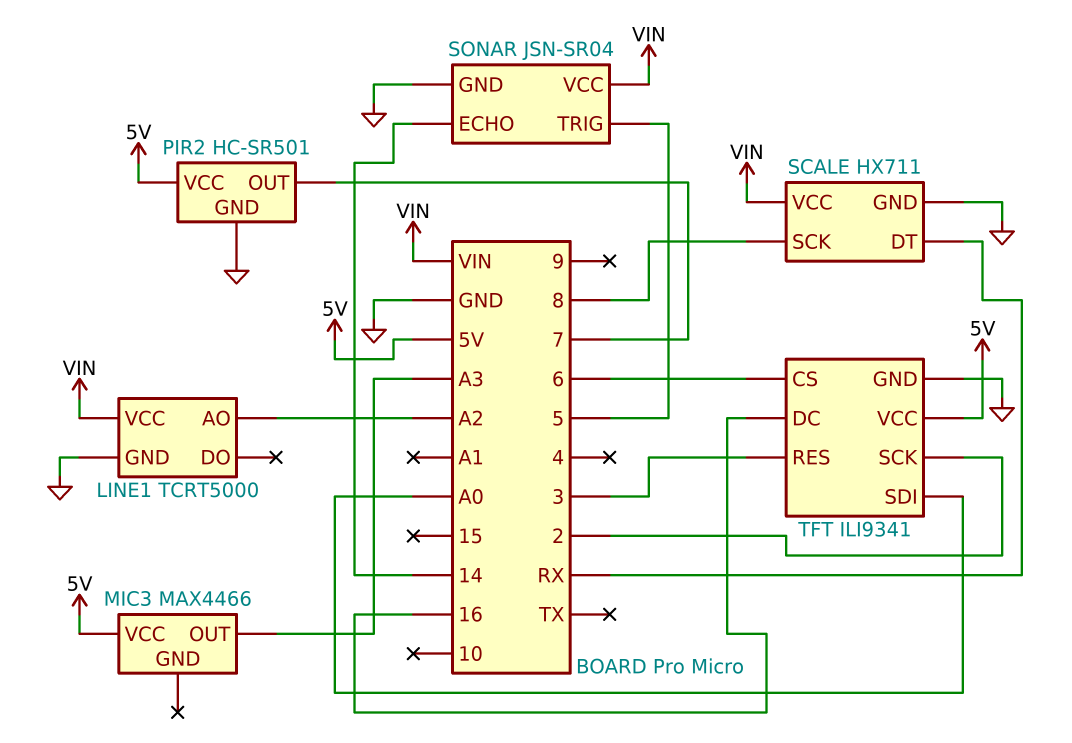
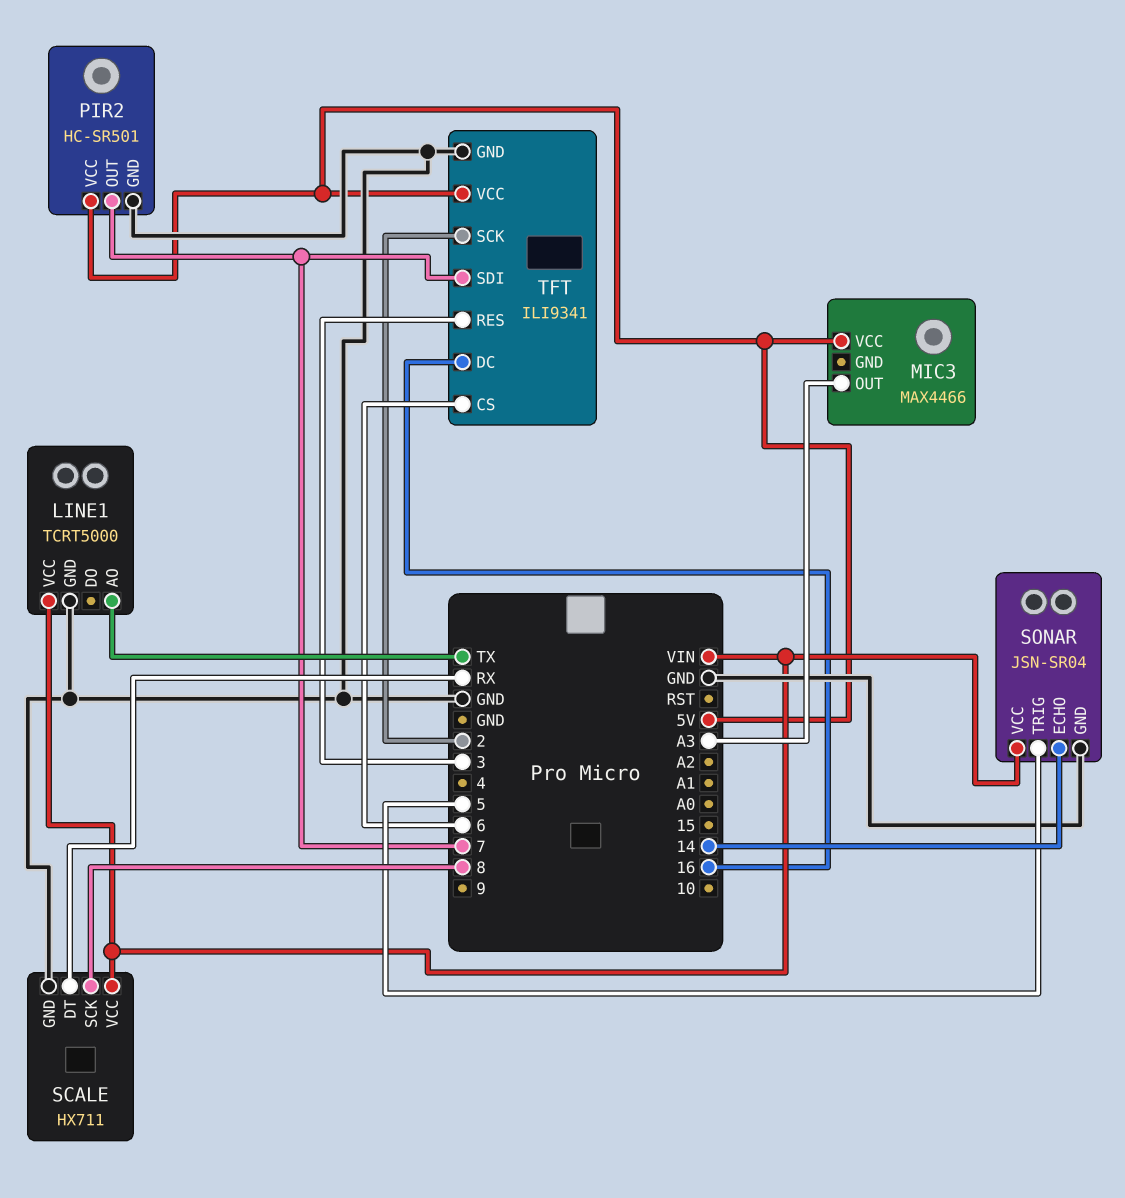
LINE1 pin AO: A2 -> TX
TFT pin SDI: A0 -> 7

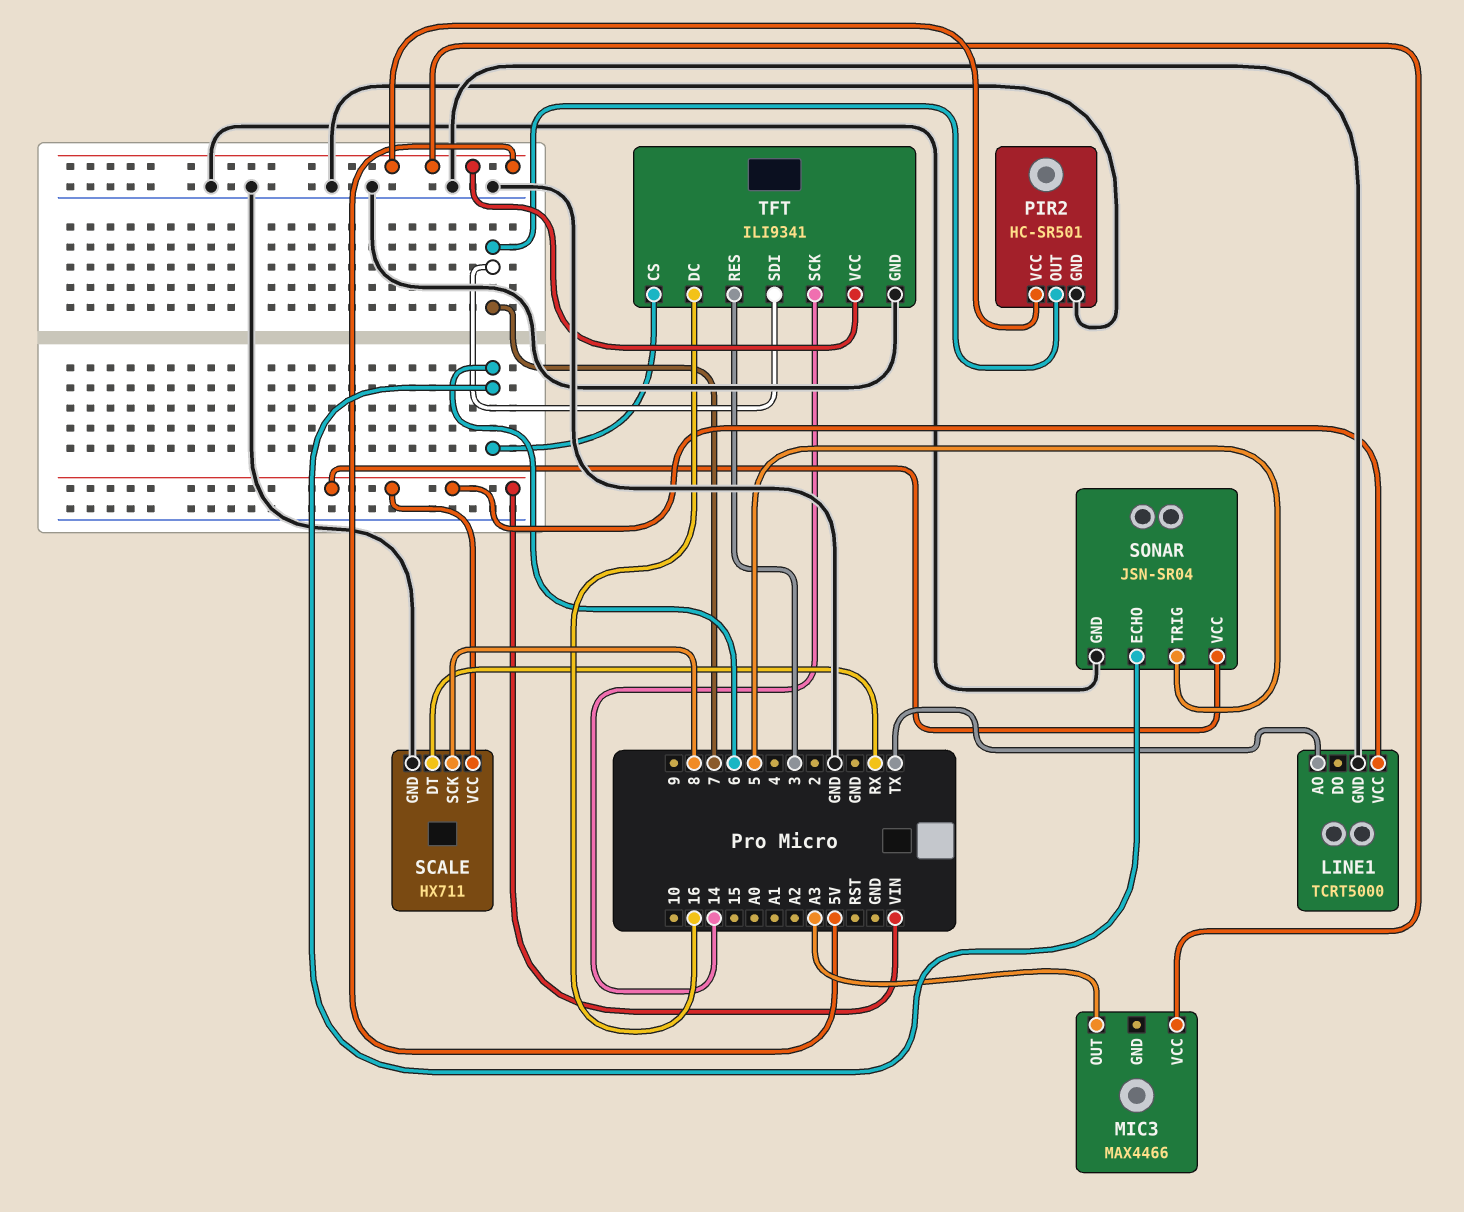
SONAR pin ECHO: 14 -> 6
TFT pin SCK: 2 -> 14

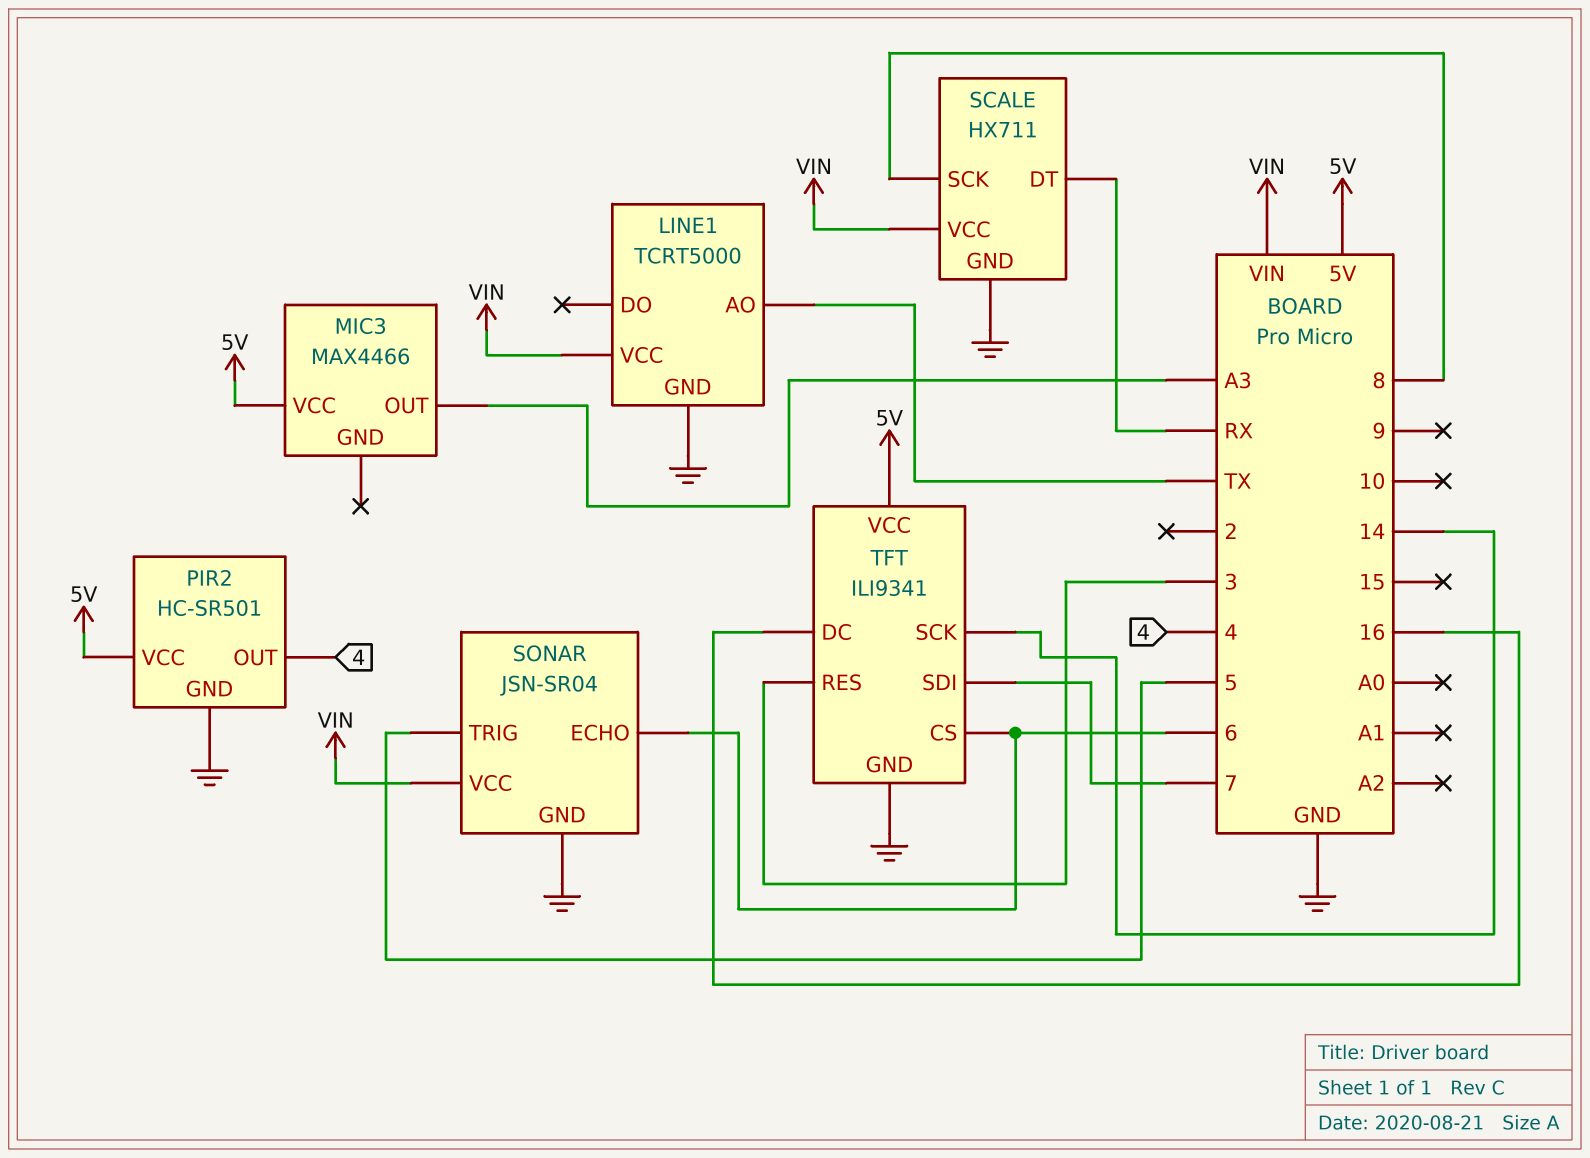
PIR2 pin OUT: 7 -> 4

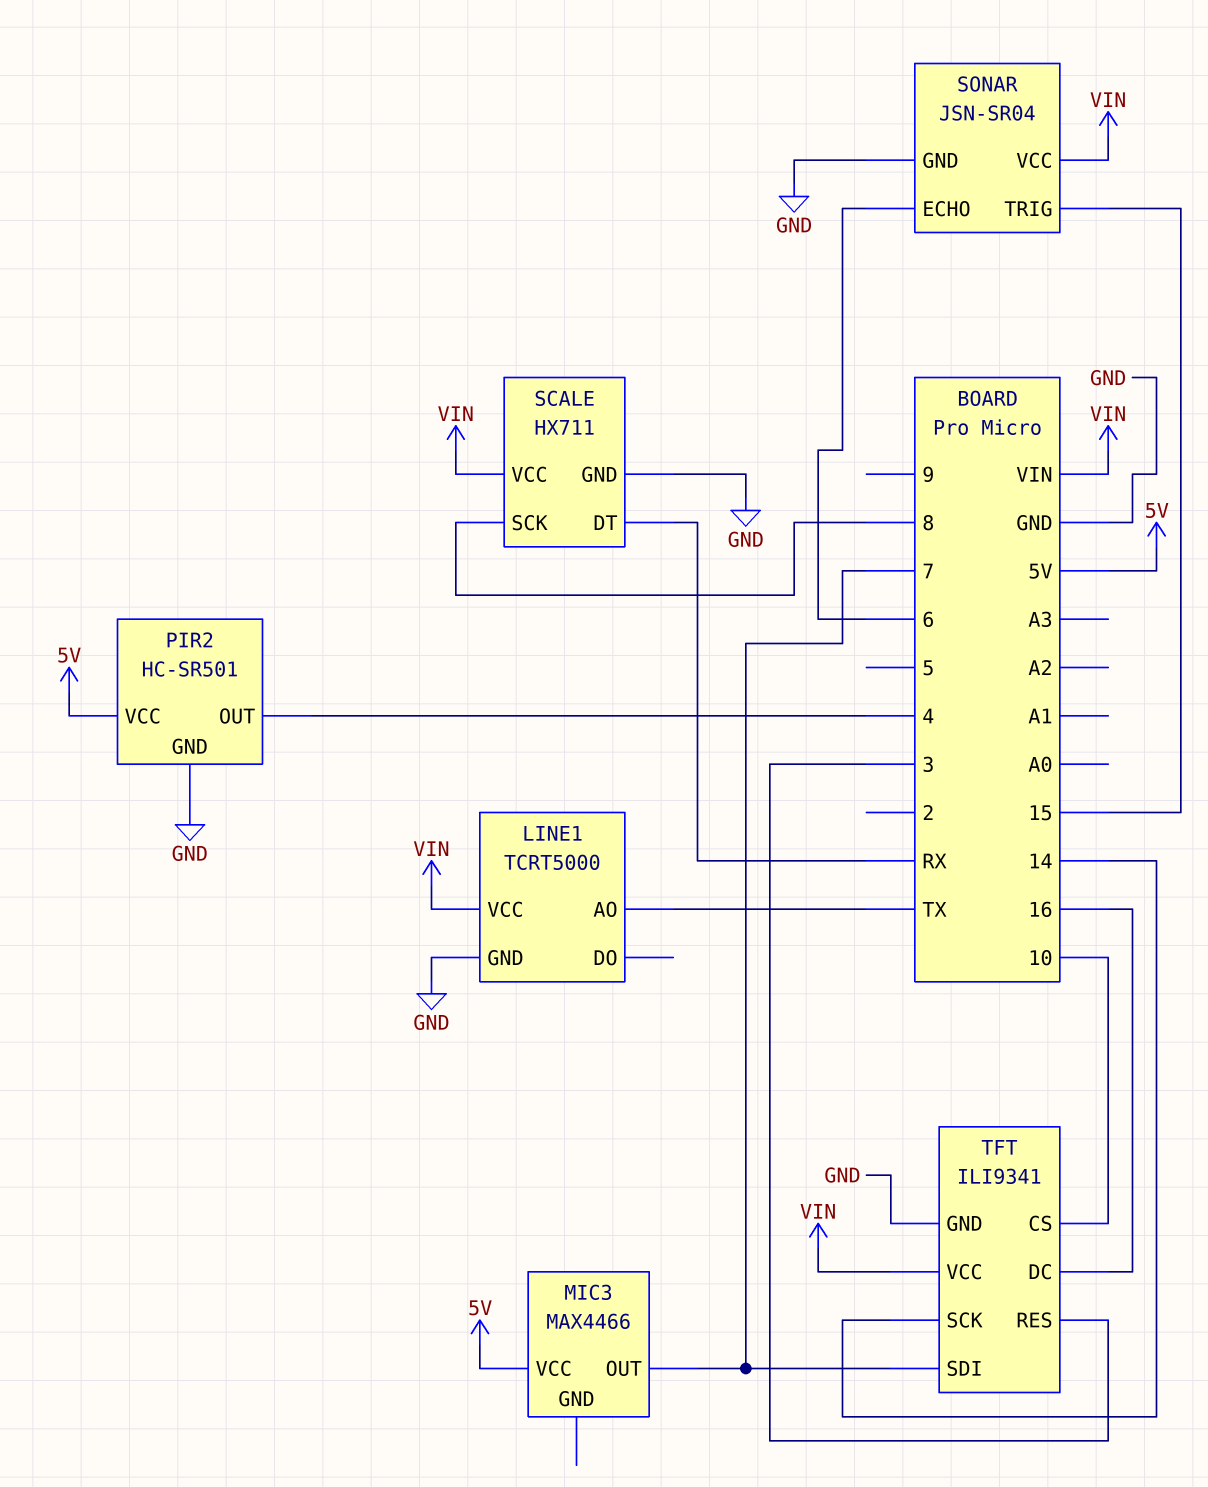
MIC3 pin OUT: A3 -> 7
SONAR pin TRIG: 5 -> 15
TFT pin CS: 6 -> 10
TFT pin VCC: 5V -> VIN

